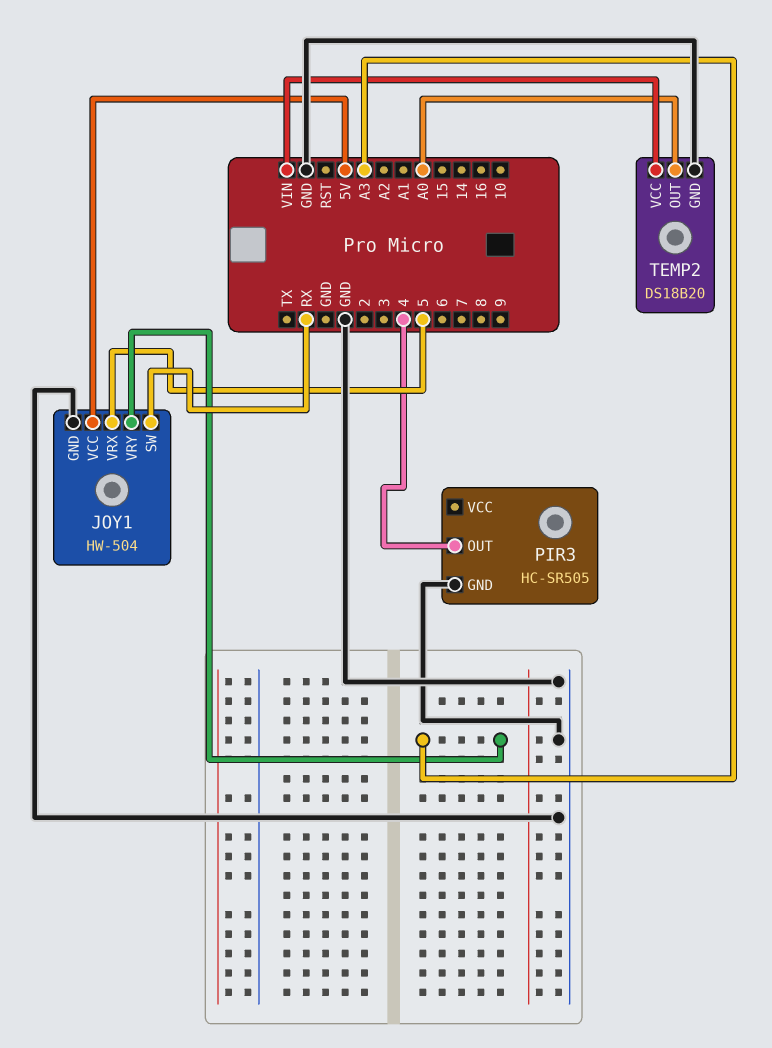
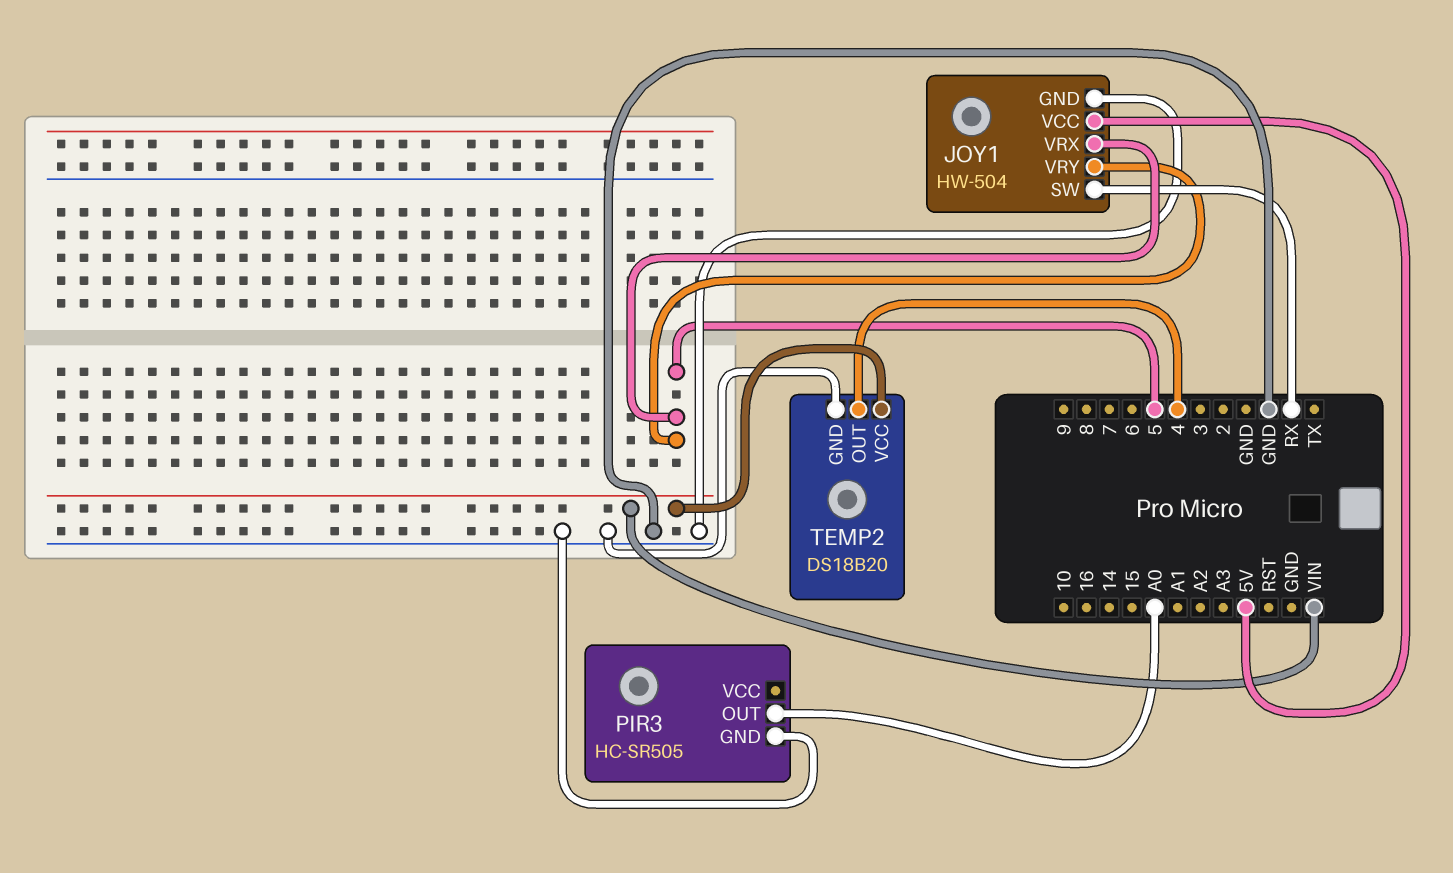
JOY1 pin VRY: A3 -> 5
PIR3 pin OUT: 4 -> A0
TEMP2 pin OUT: A0 -> 4

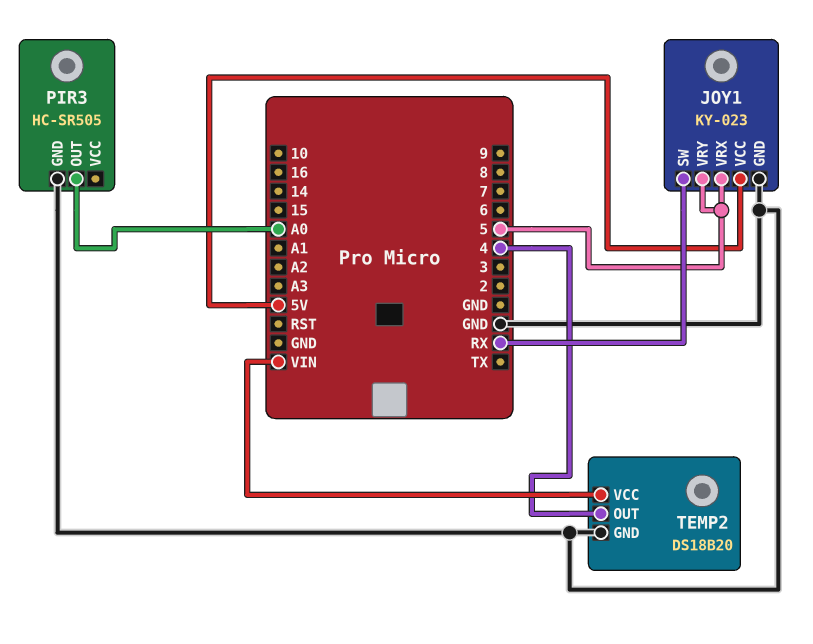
JOY1: HW-504 -> KY-023

